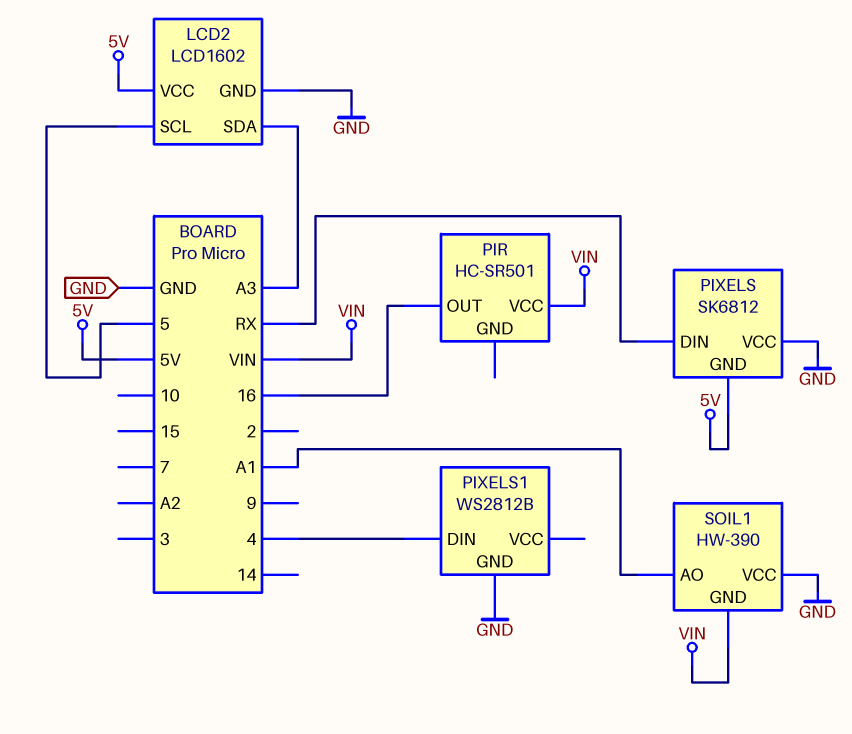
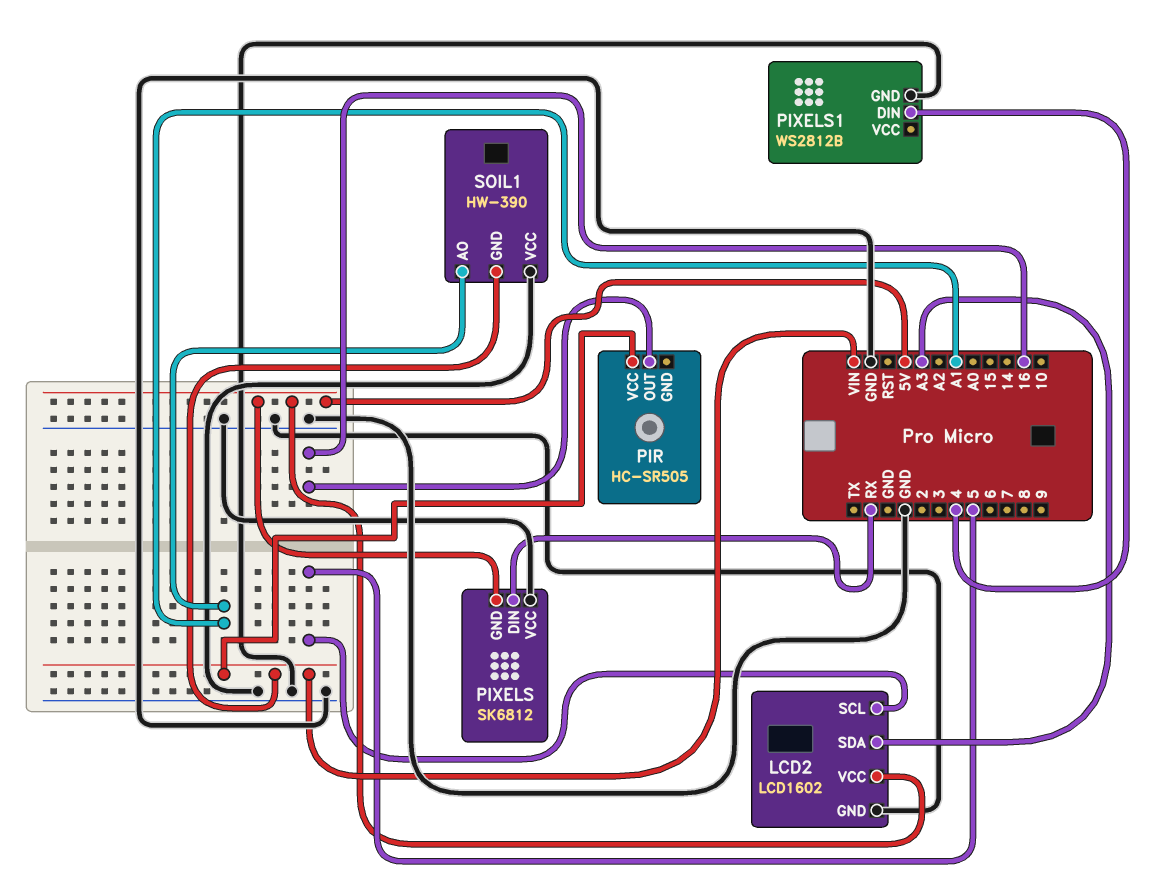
PIR: HC-SR501 -> HC-SR505

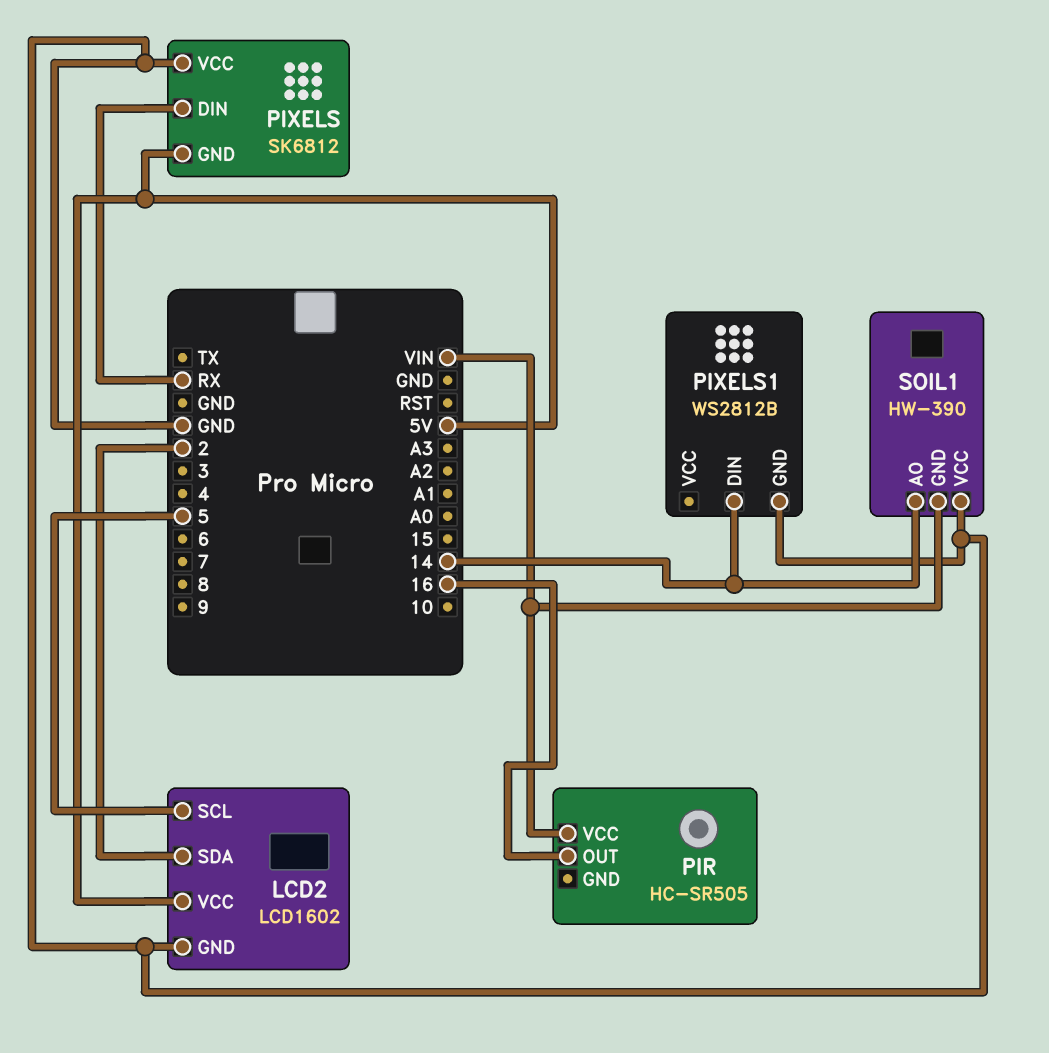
LCD2 pin SDA: A3 -> 2
PIXELS1 pin DIN: 4 -> 14
SOIL1 pin AO: A1 -> 14

